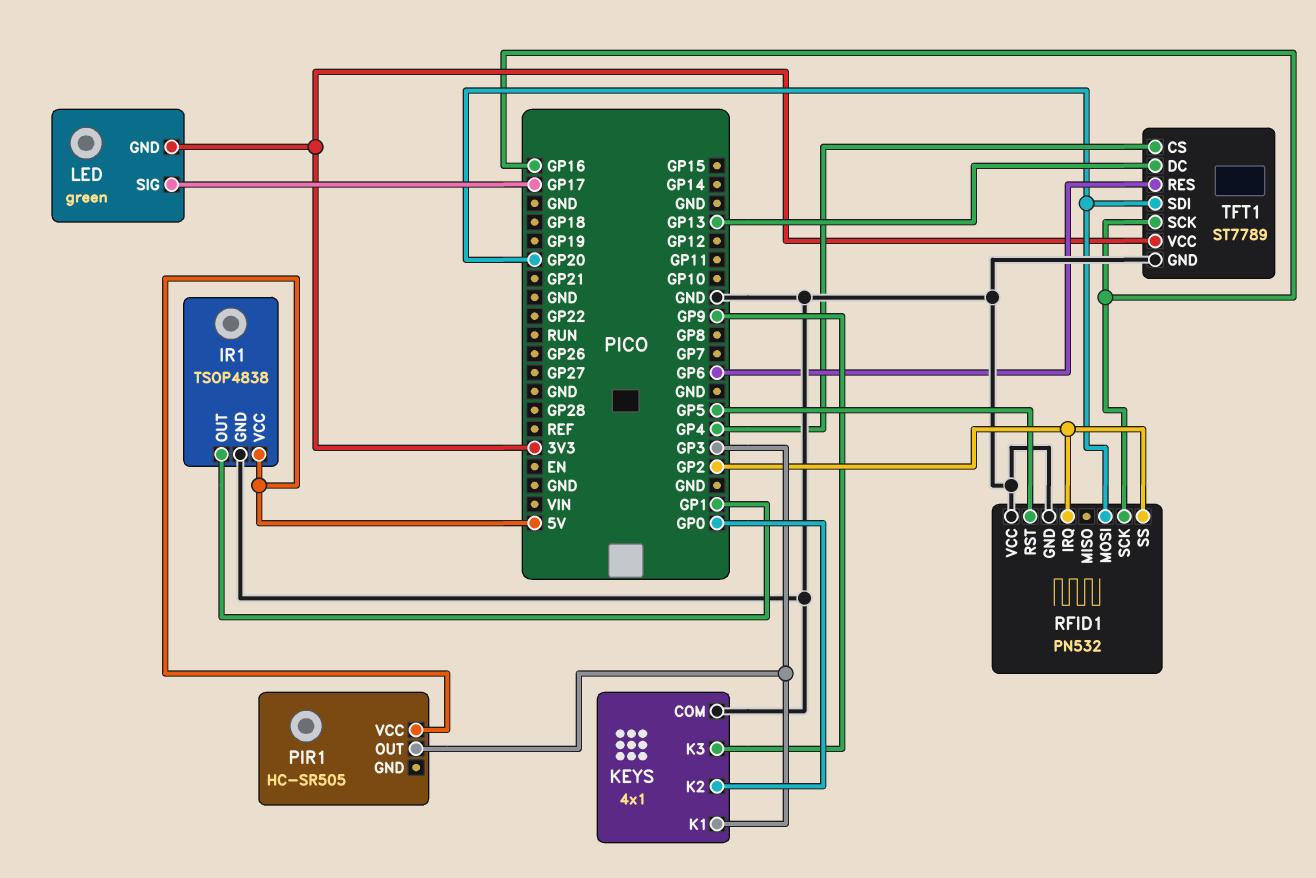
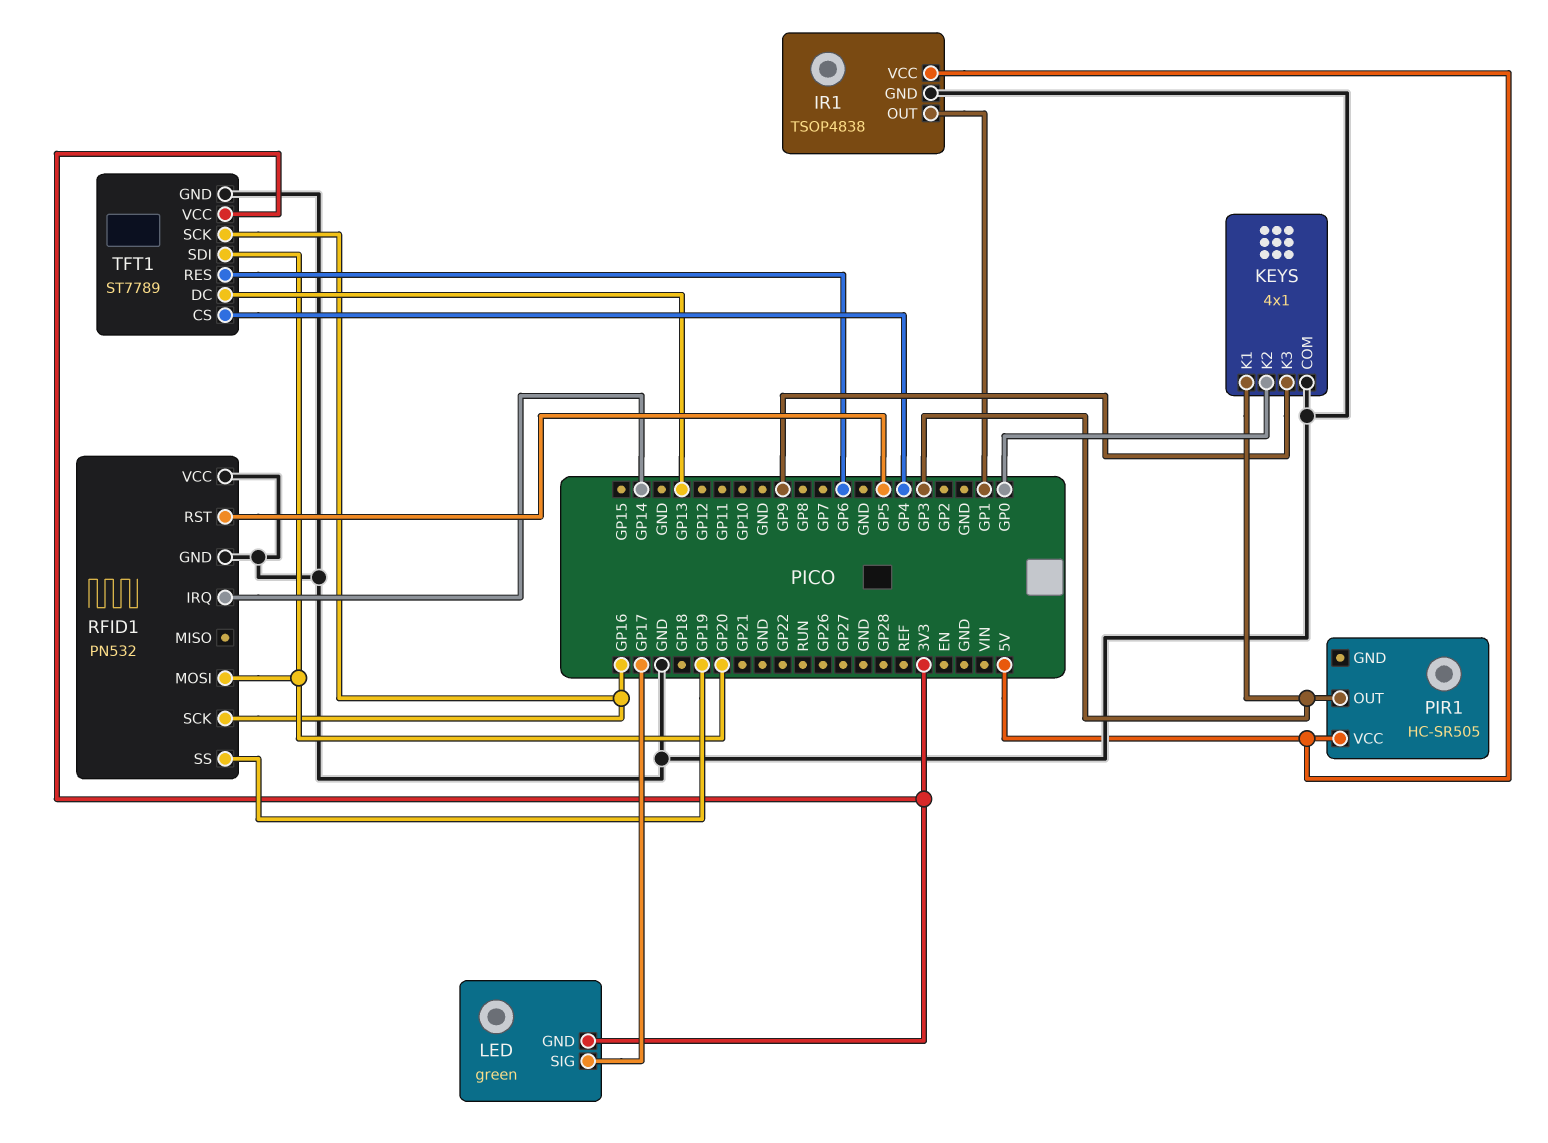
RFID1 pin IRQ: GP2 -> GP14
RFID1 pin SS: GP2 -> GP19

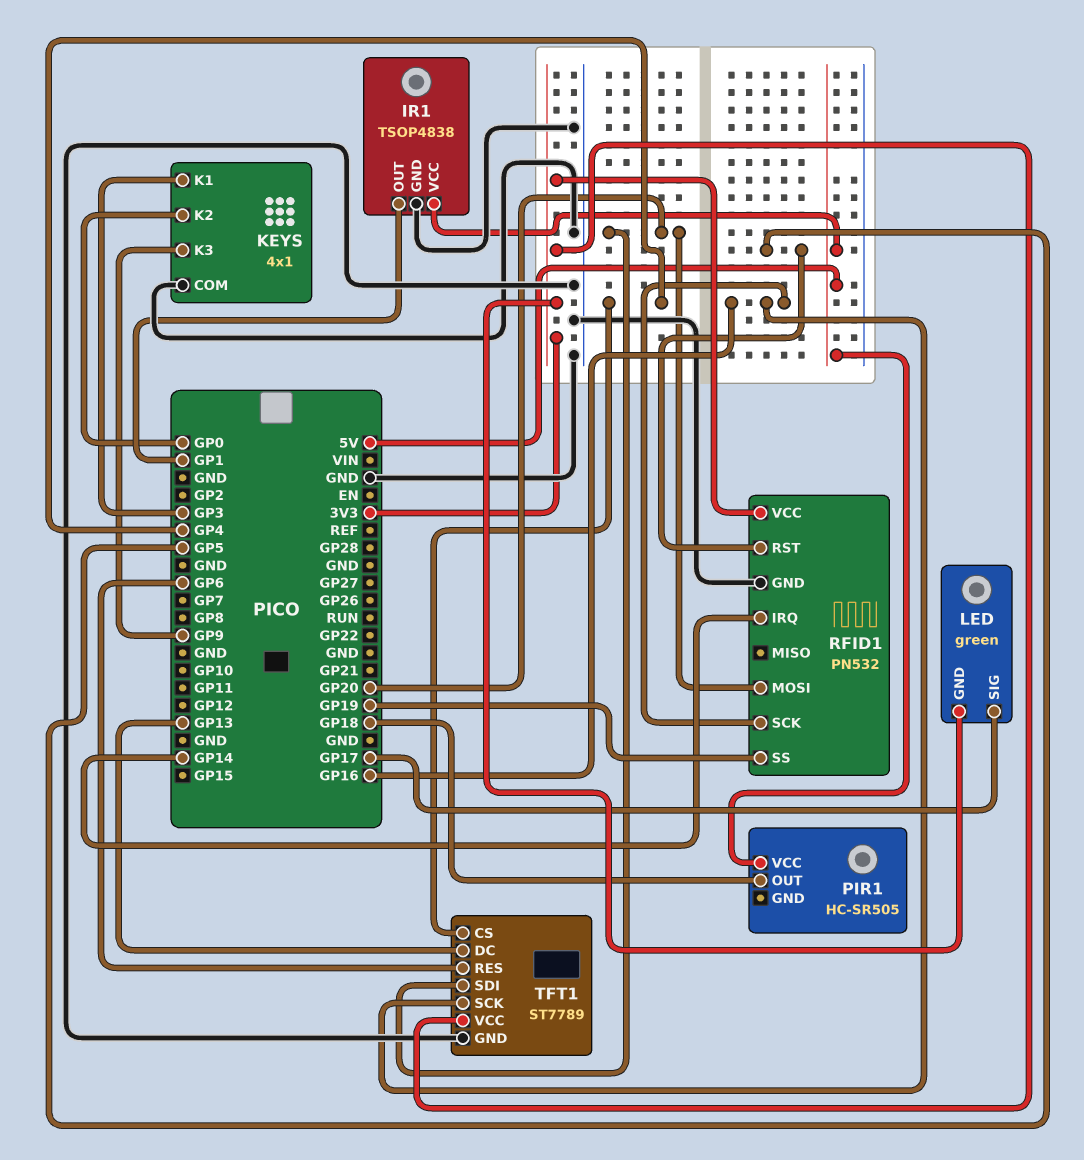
PIR1 pin OUT: GP3 -> GP18
RFID1 pin VCC: GND -> 3V3

